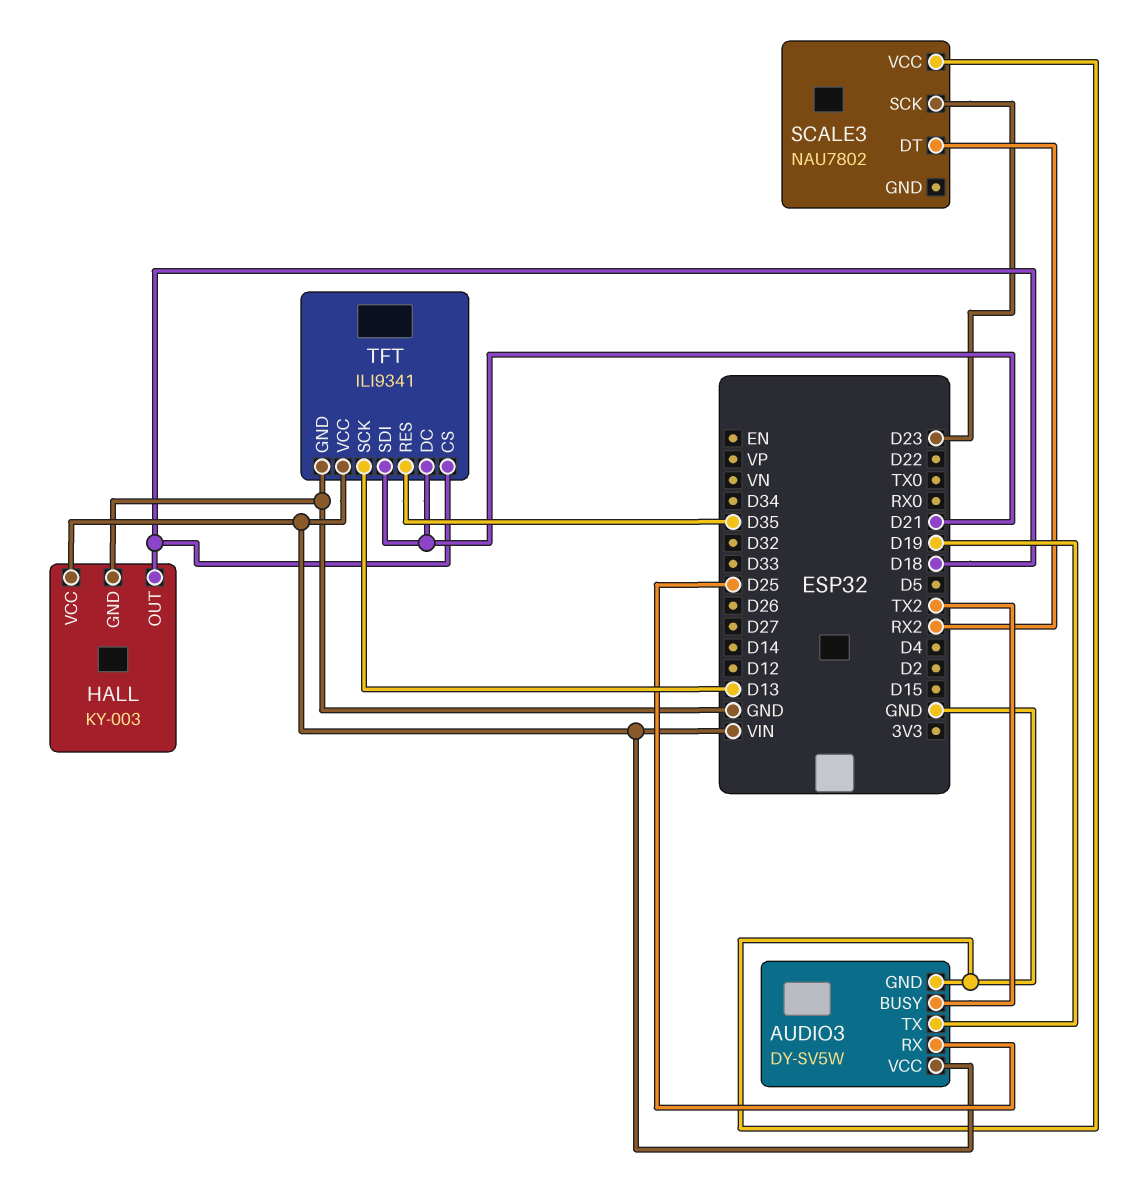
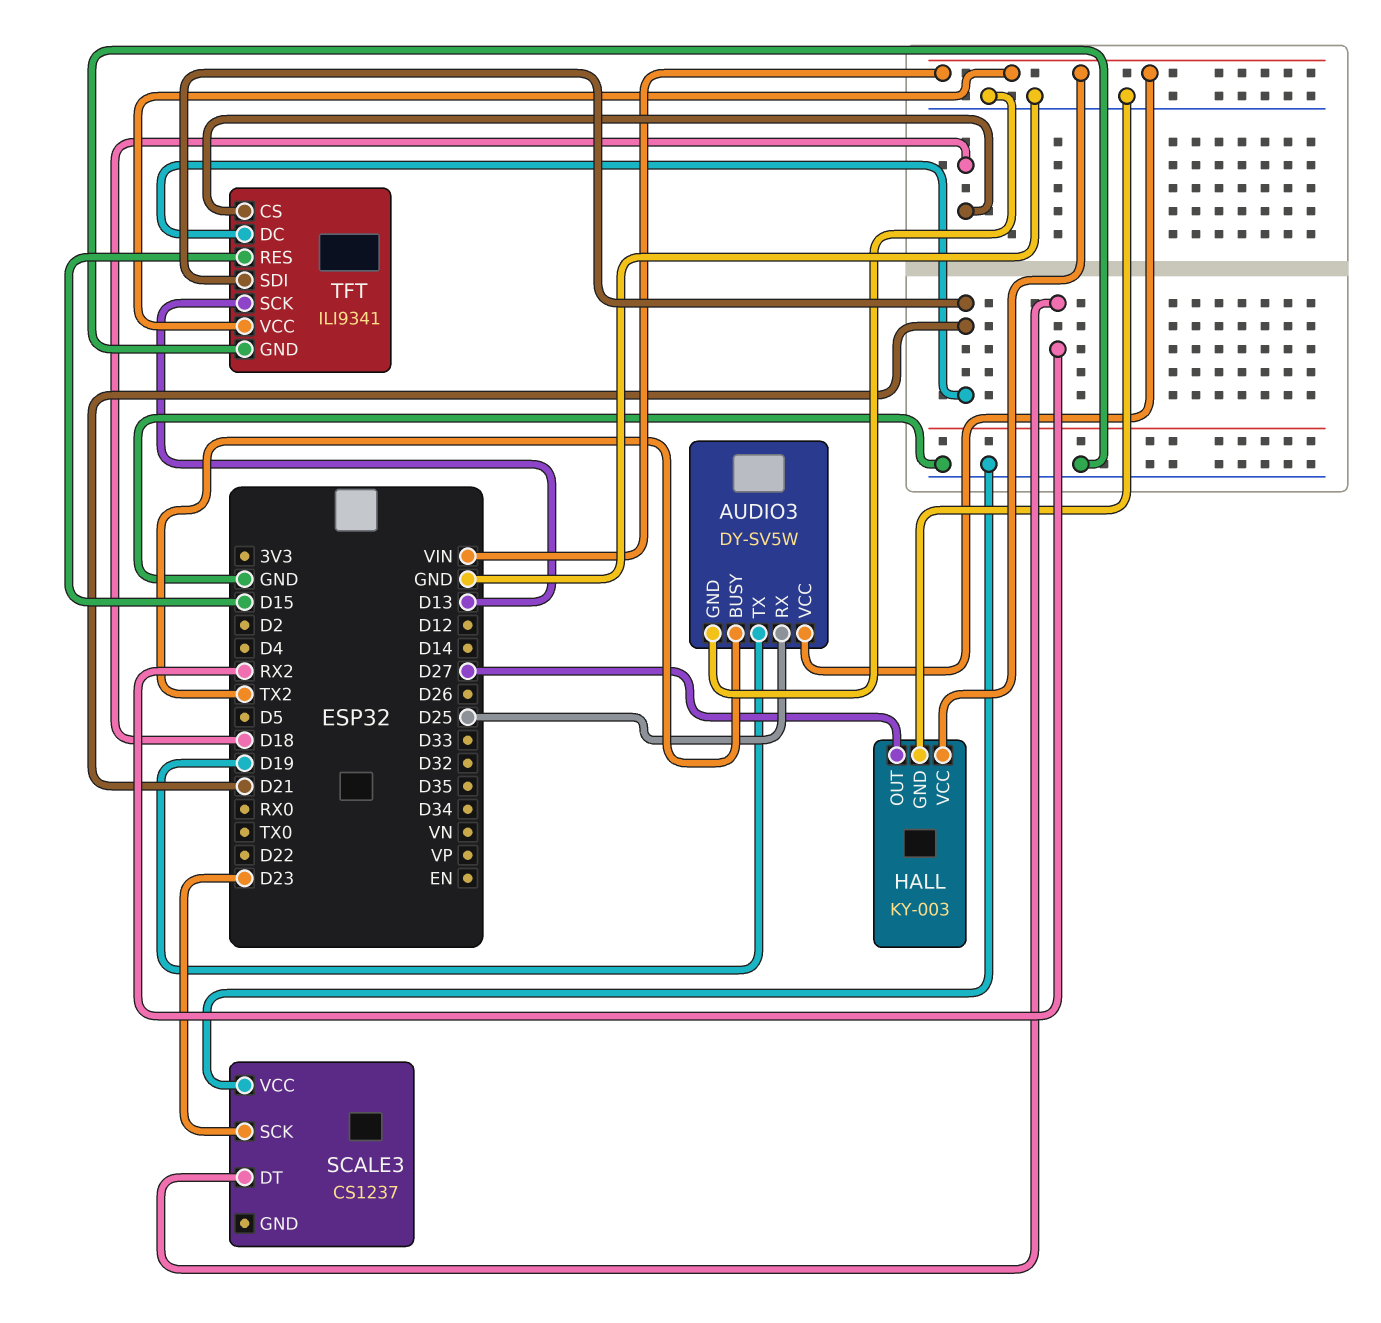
HALL pin OUT: D18 -> D27
SCALE3: NAU7802 -> CS1237
TFT pin RES: D35 -> D15

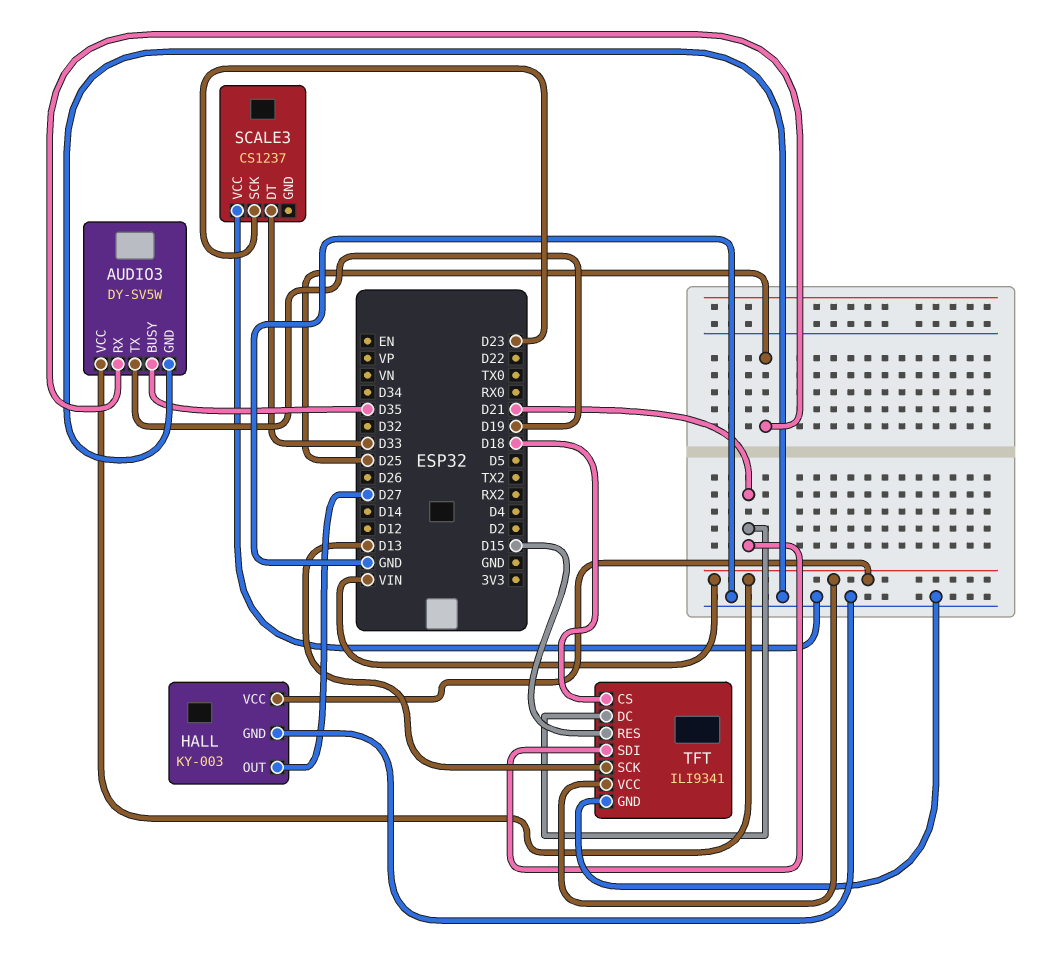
AUDIO3 pin BUSY: TX2 -> D35
SCALE3 pin DT: RX2 -> D33

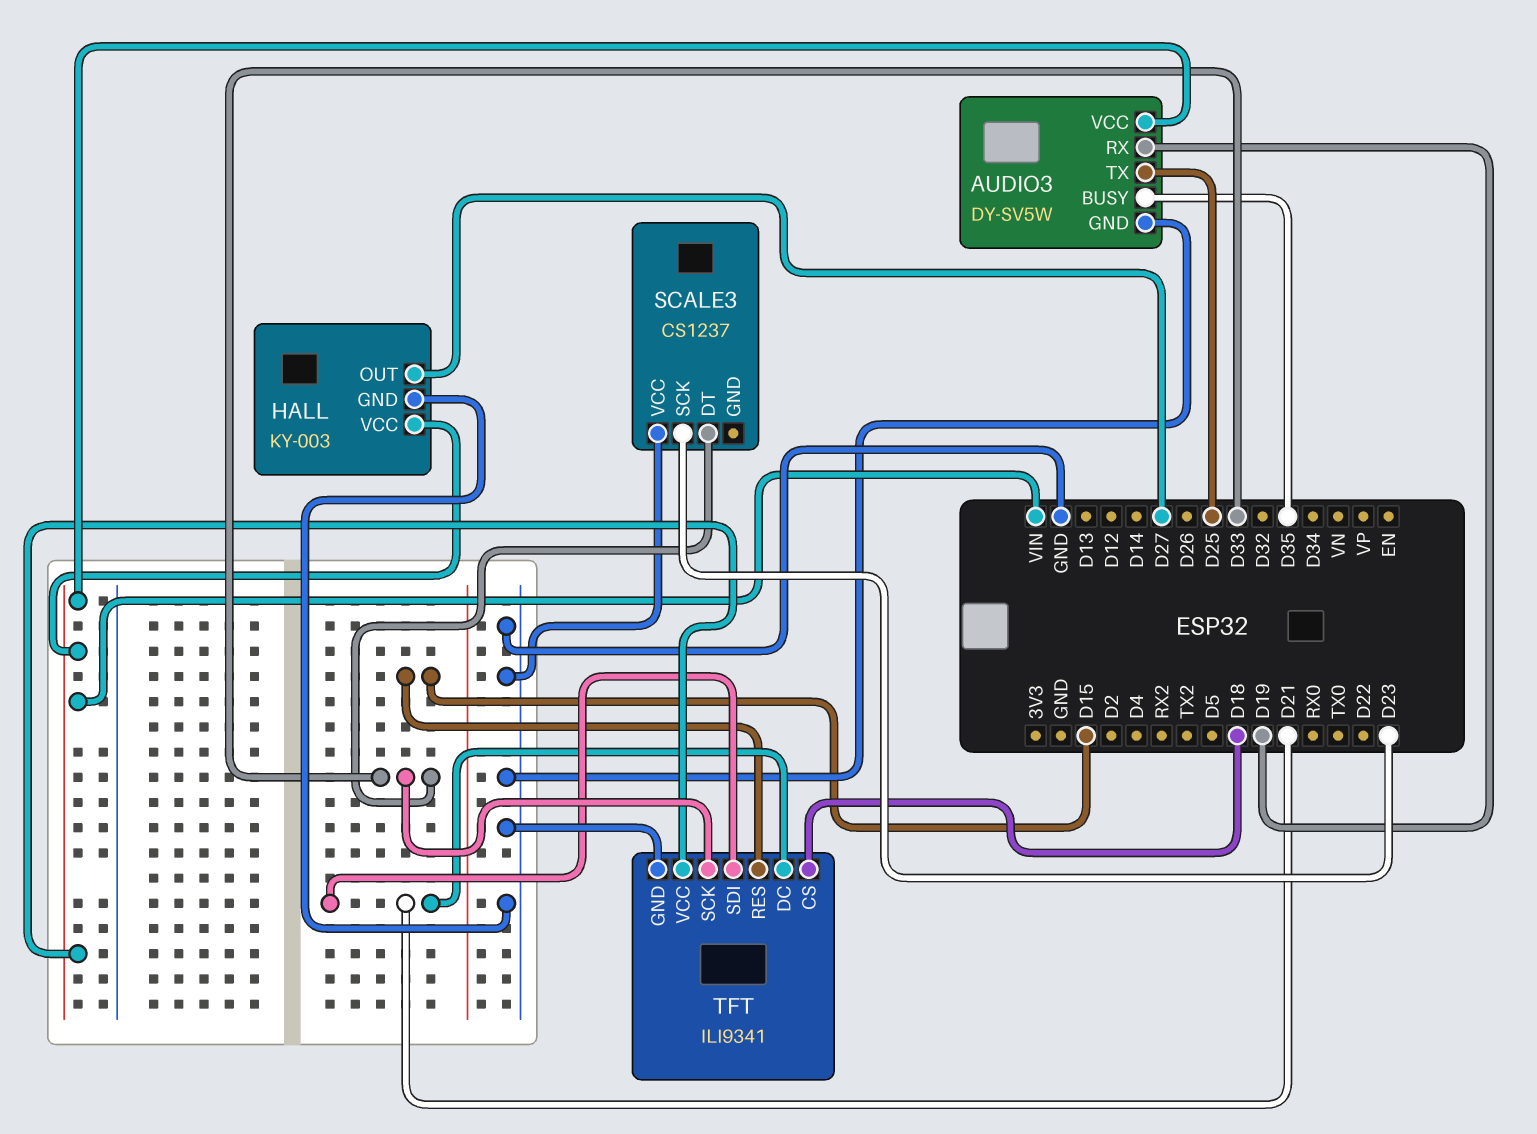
AUDIO3 pin RX: D25 -> D19
AUDIO3 pin TX: D19 -> D25
TFT pin SCK: D13 -> D33

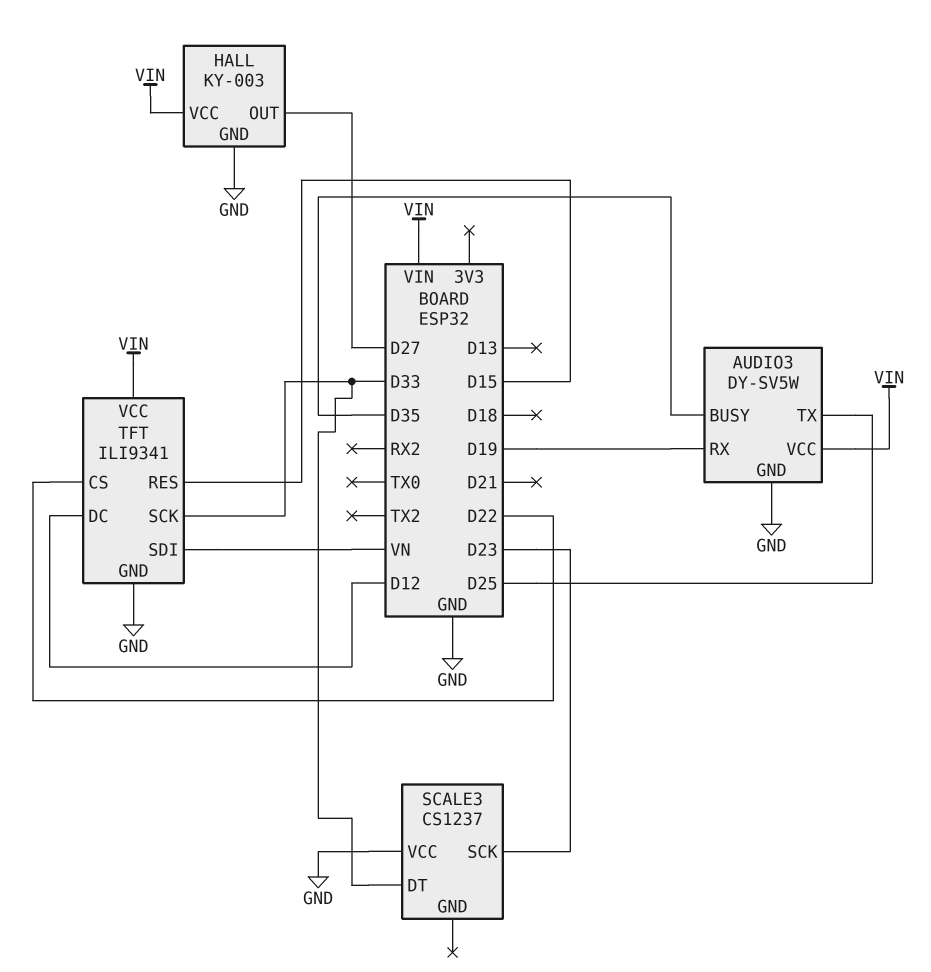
TFT pin CS: D18 -> D22
TFT pin DC: D21 -> D12
TFT pin SDI: D21 -> VN

